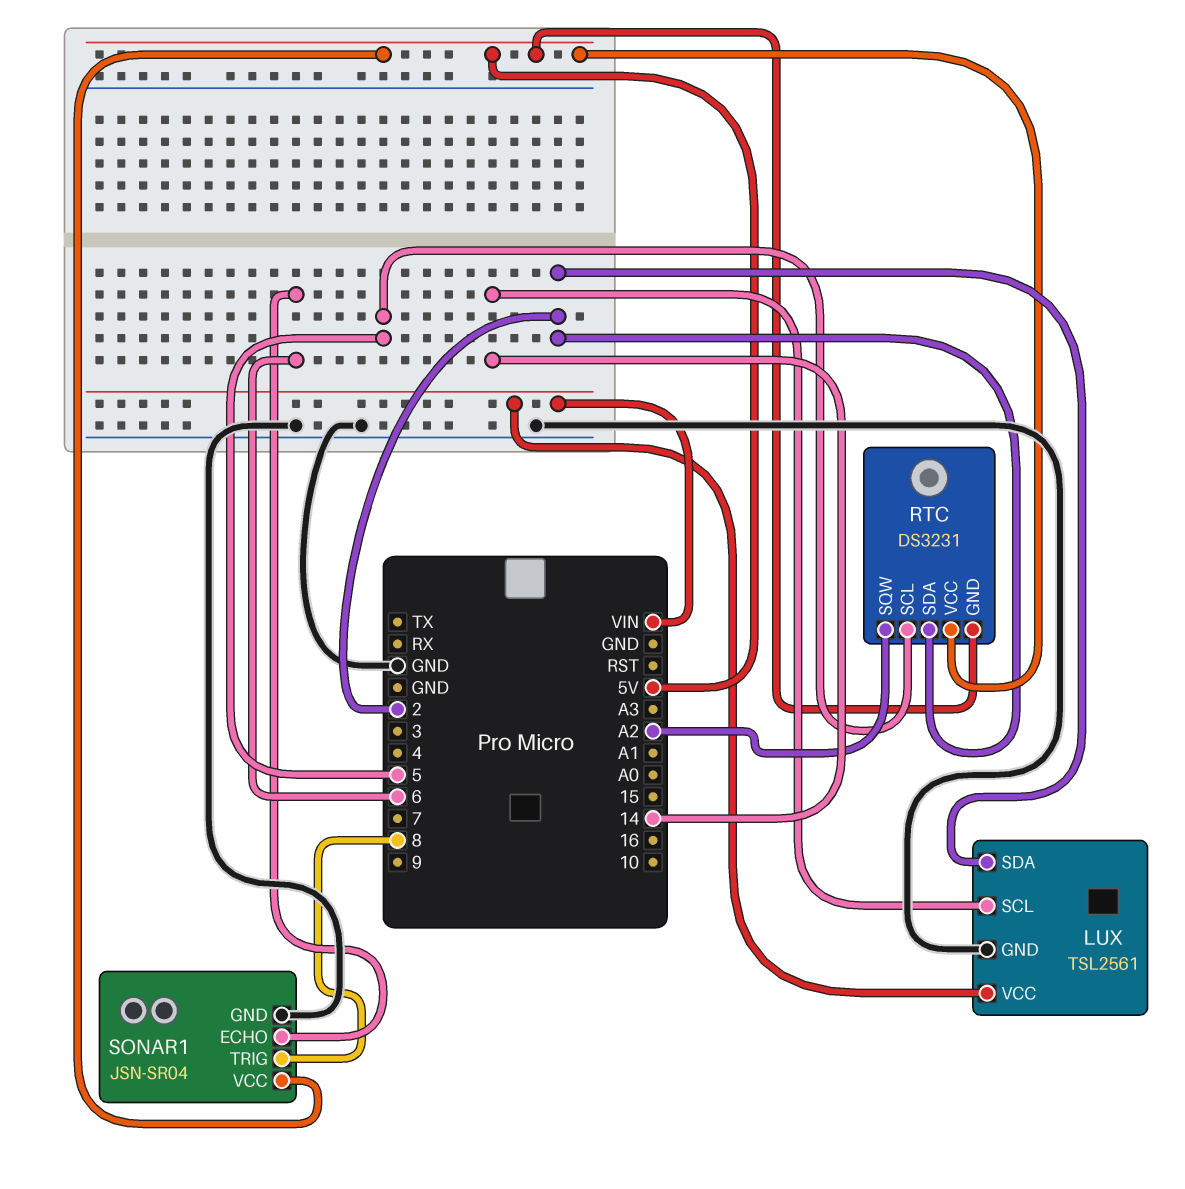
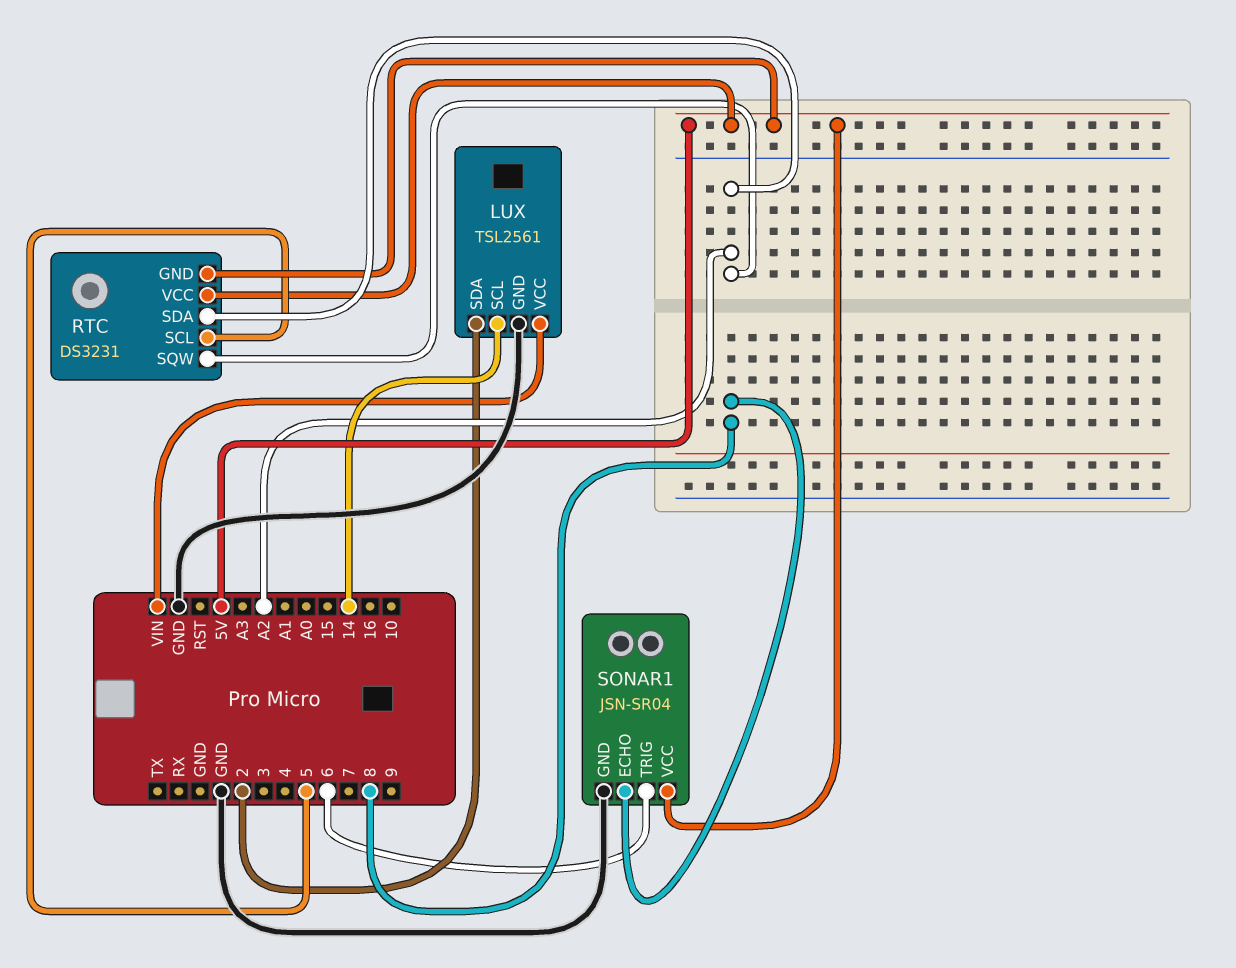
RTC pin SDA: 2 -> A2
SONAR1 pin ECHO: 6 -> 8
SONAR1 pin TRIG: 8 -> 6

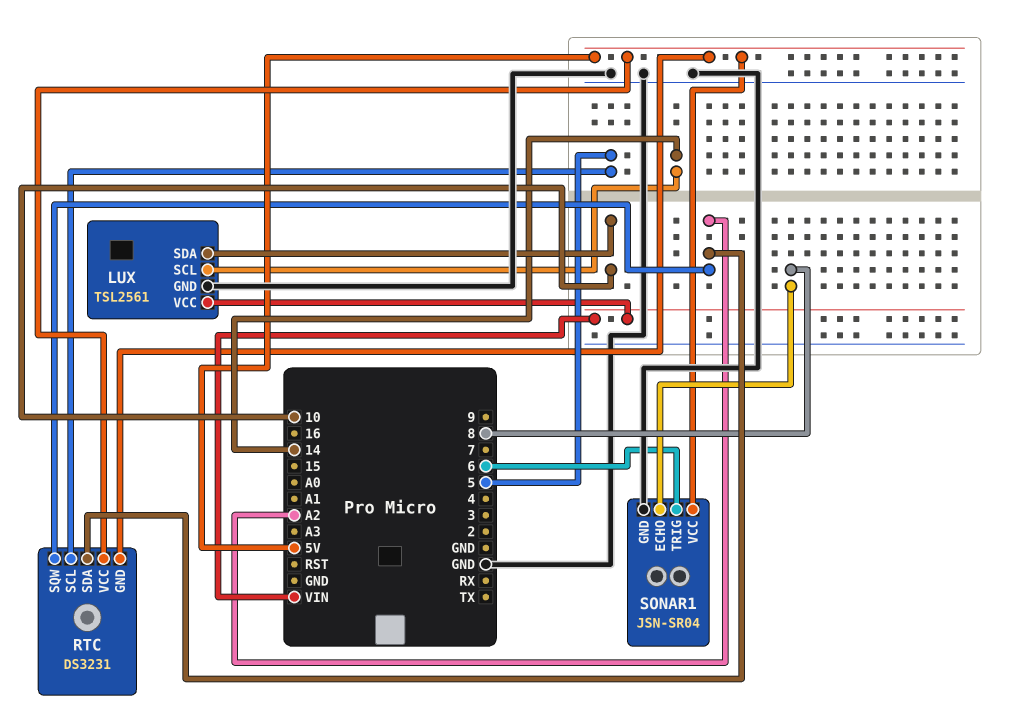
LUX pin SDA: 2 -> 10

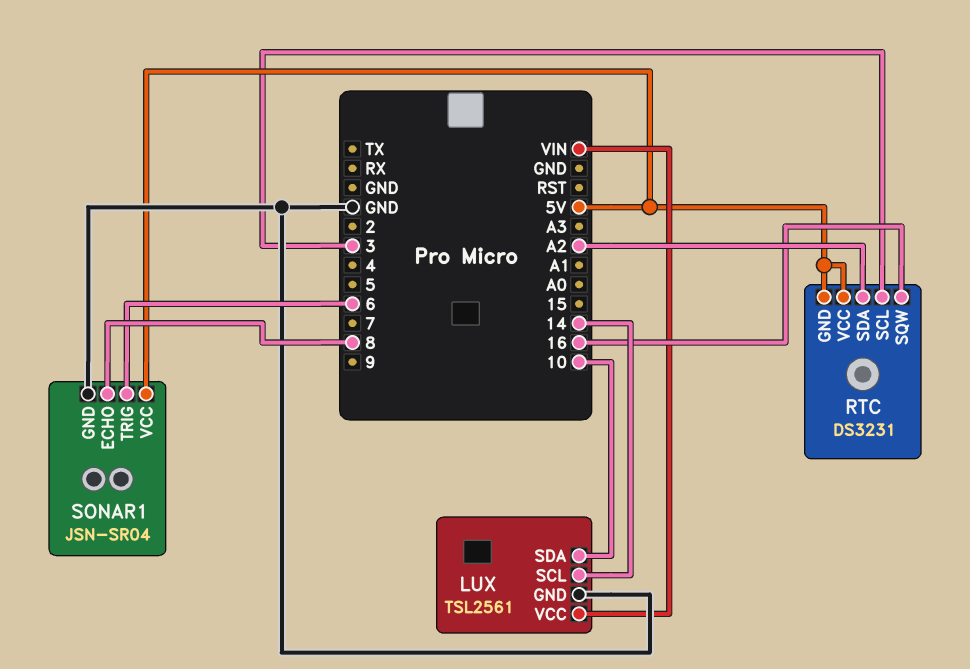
RTC pin SCL: 5 -> 3
RTC pin SQW: A2 -> 16

